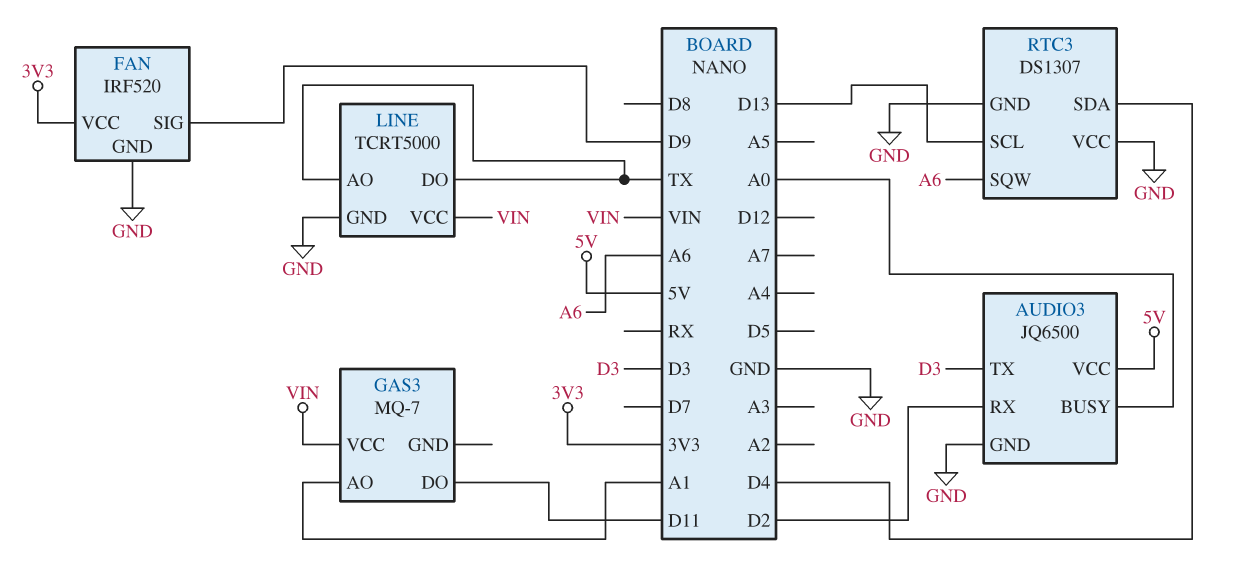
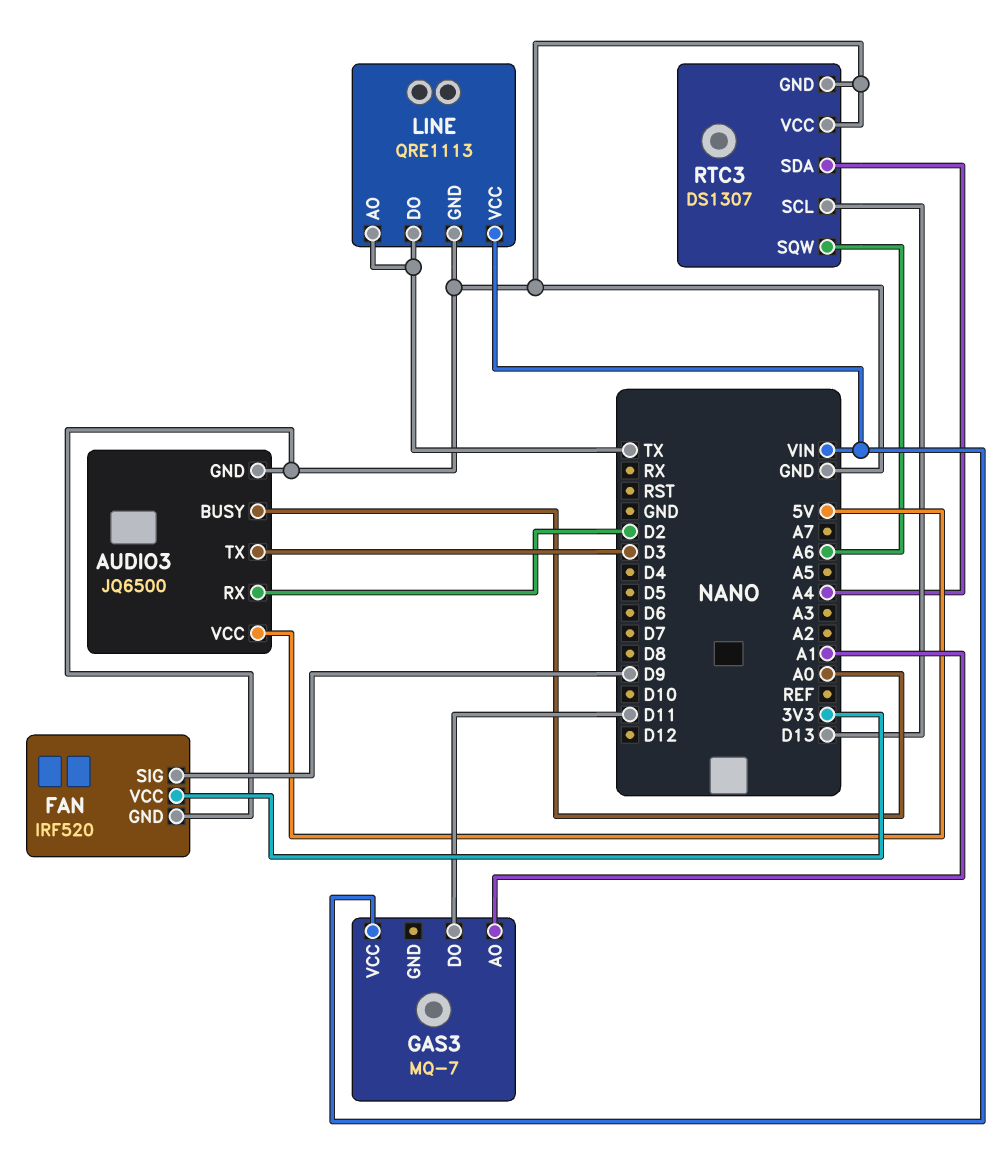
LINE: TCRT5000 -> QRE1113
RTC3 pin SDA: D4 -> A4

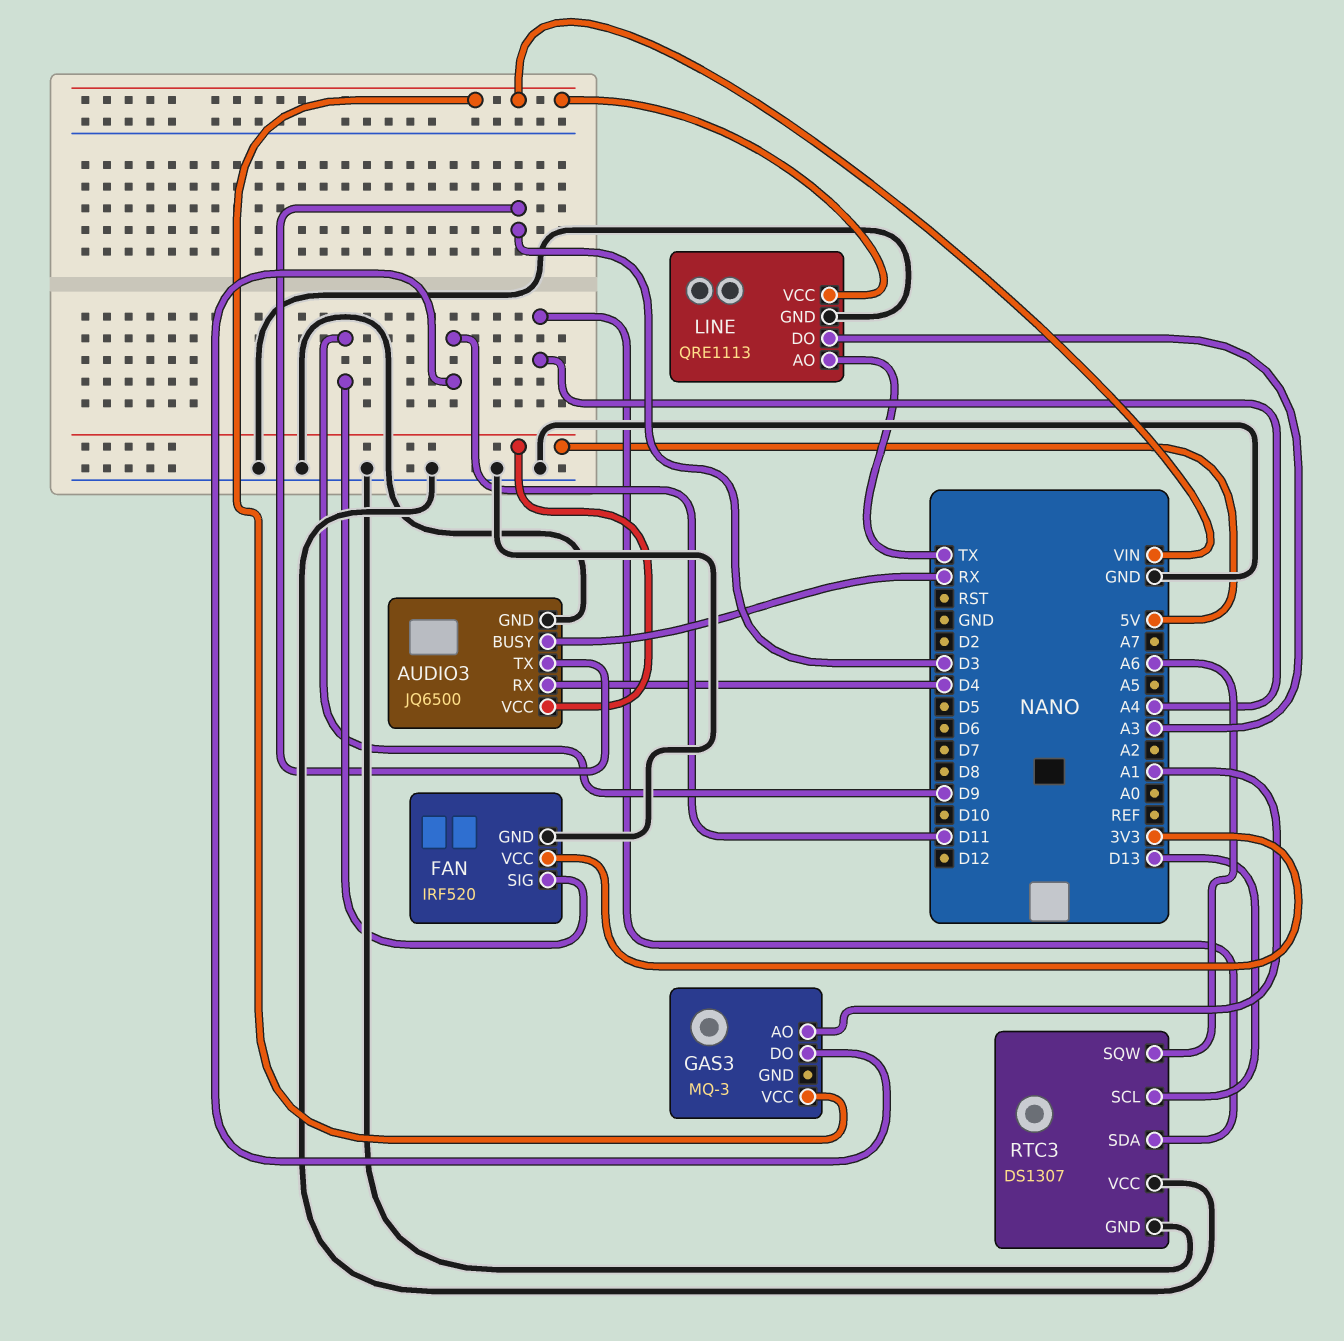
AUDIO3 pin BUSY: A0 -> RX
AUDIO3 pin RX: D2 -> D4
GAS3: MQ-7 -> MQ-3
LINE pin DO: TX -> A3

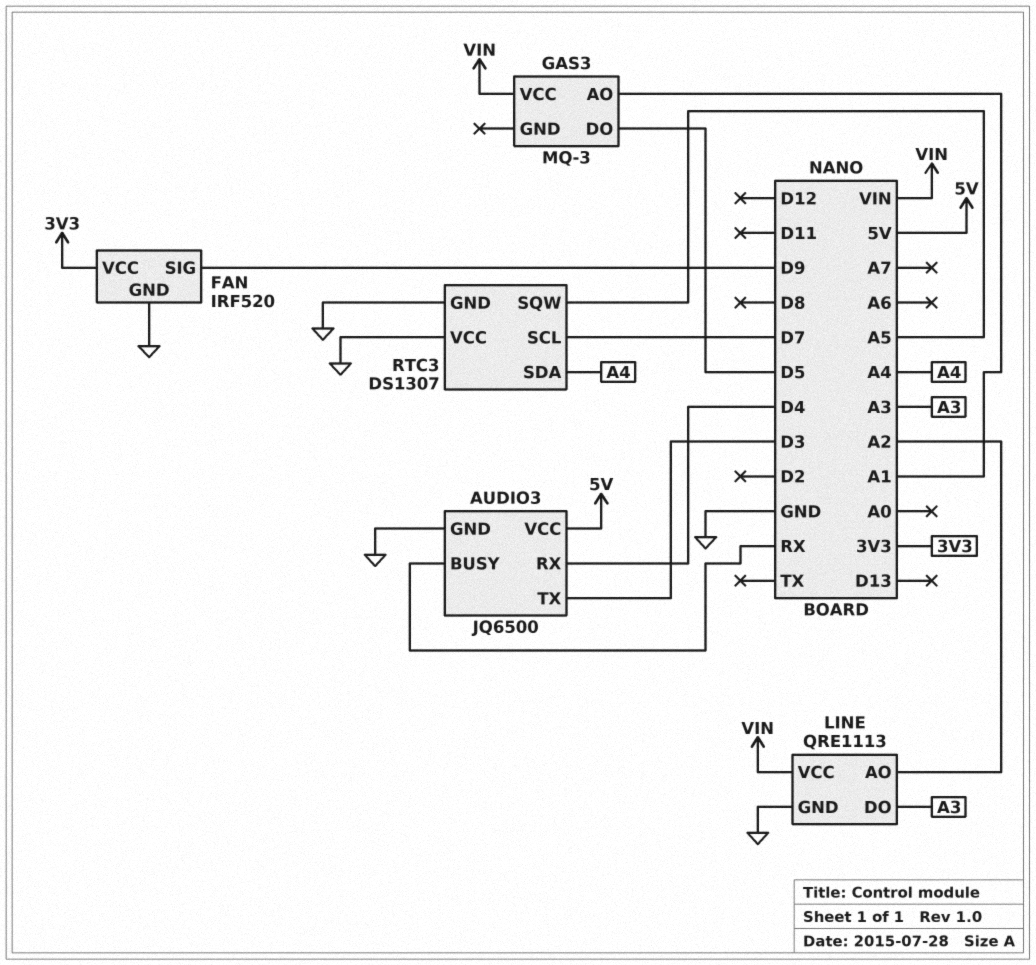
GAS3 pin DO: D11 -> D5
LINE pin AO: TX -> A2
RTC3 pin SCL: D13 -> D7
RTC3 pin SQW: A6 -> A5

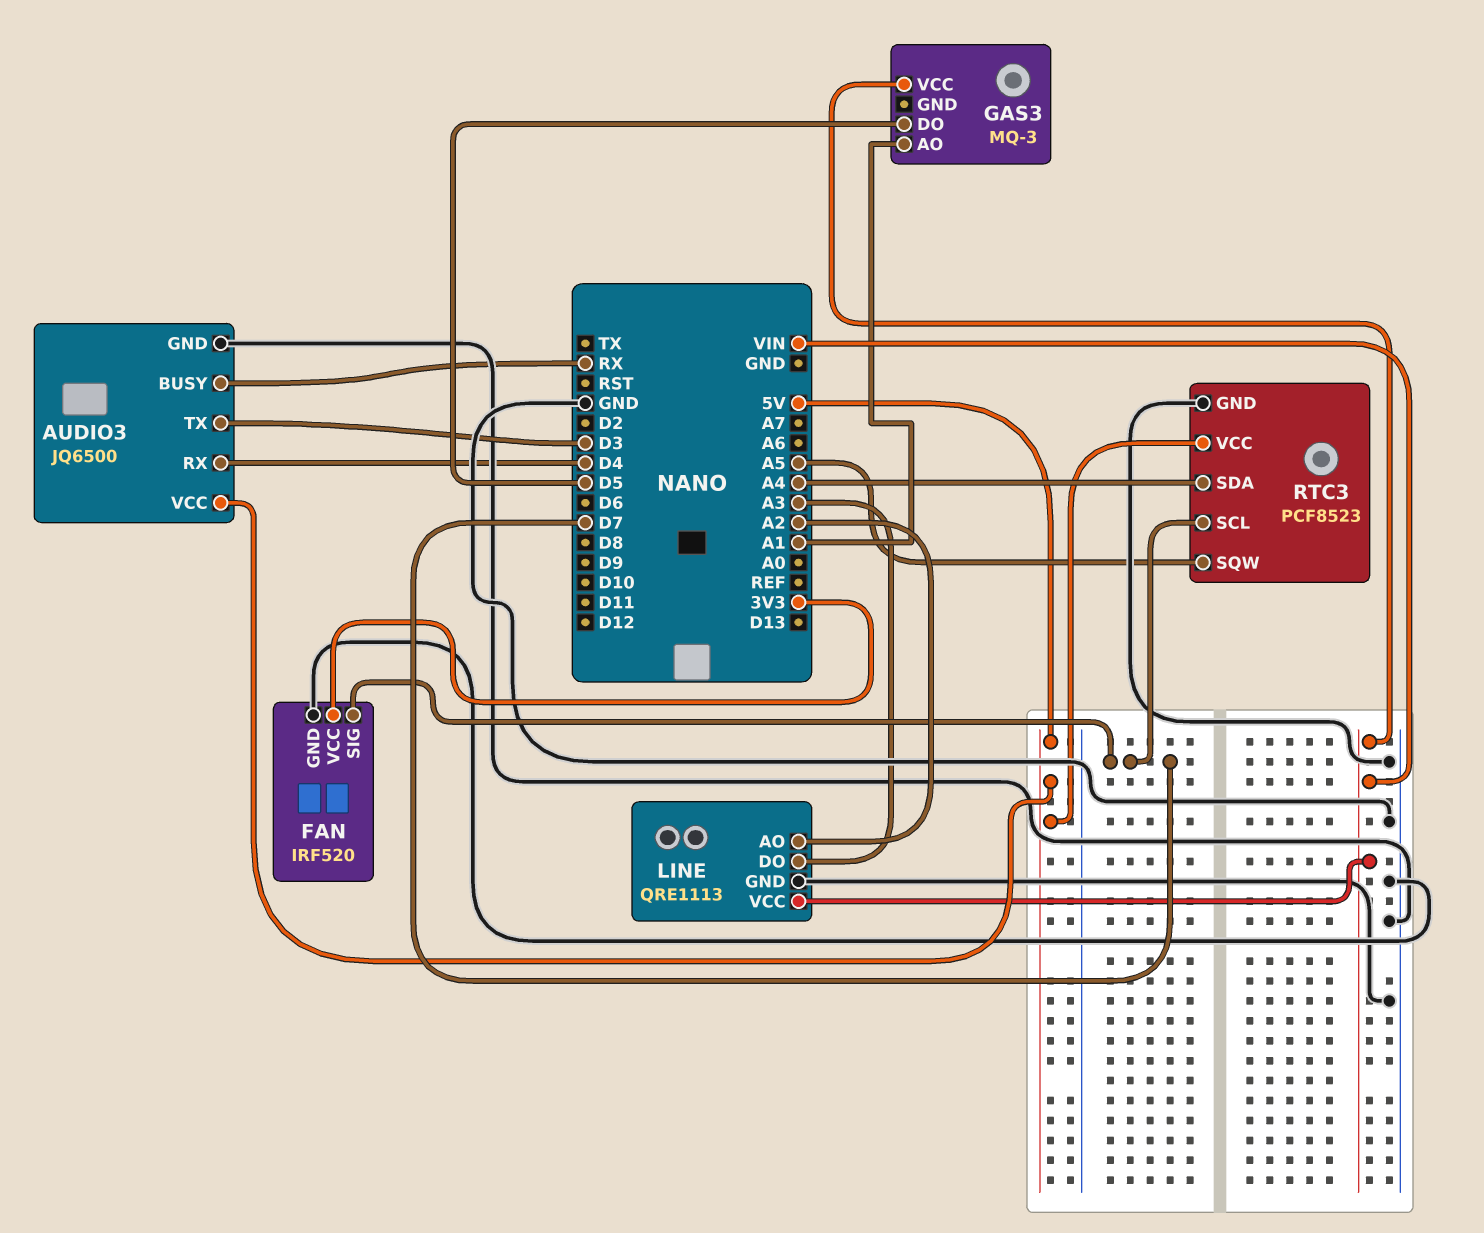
FAN pin SIG: D9 -> D7
RTC3: DS1307 -> PCF8523
RTC3 pin VCC: GND -> 5V

